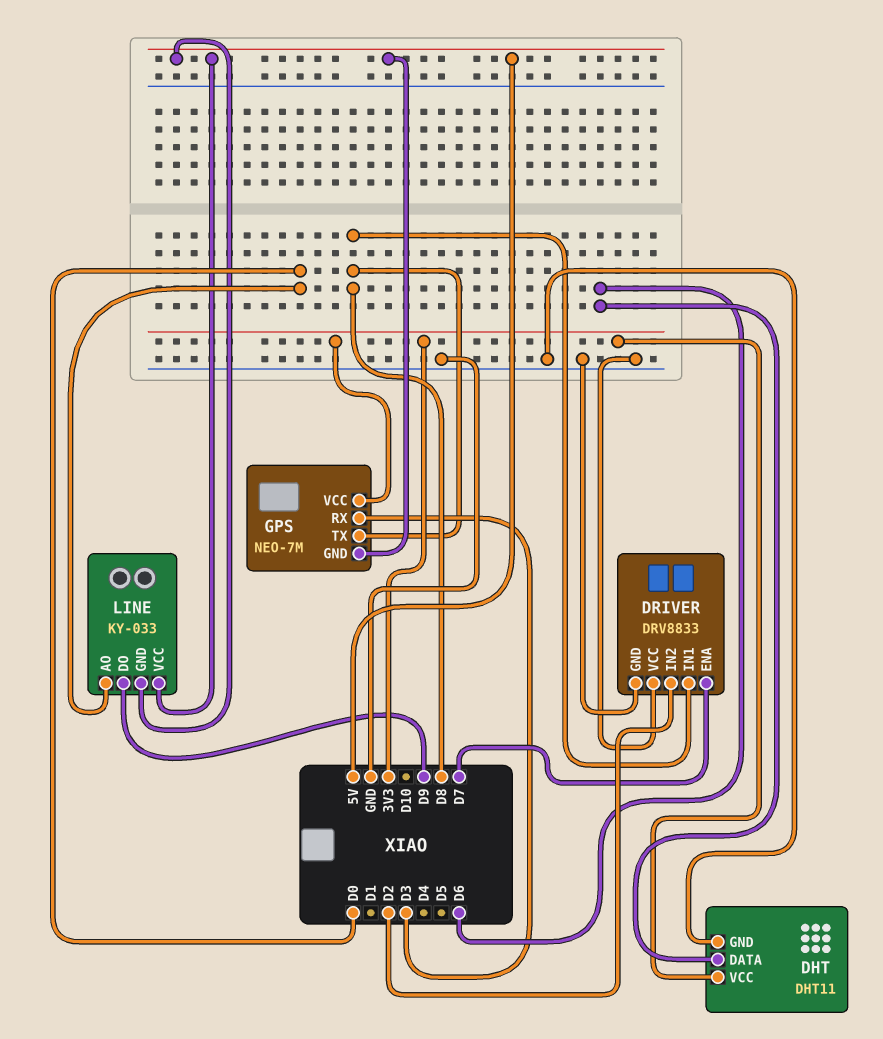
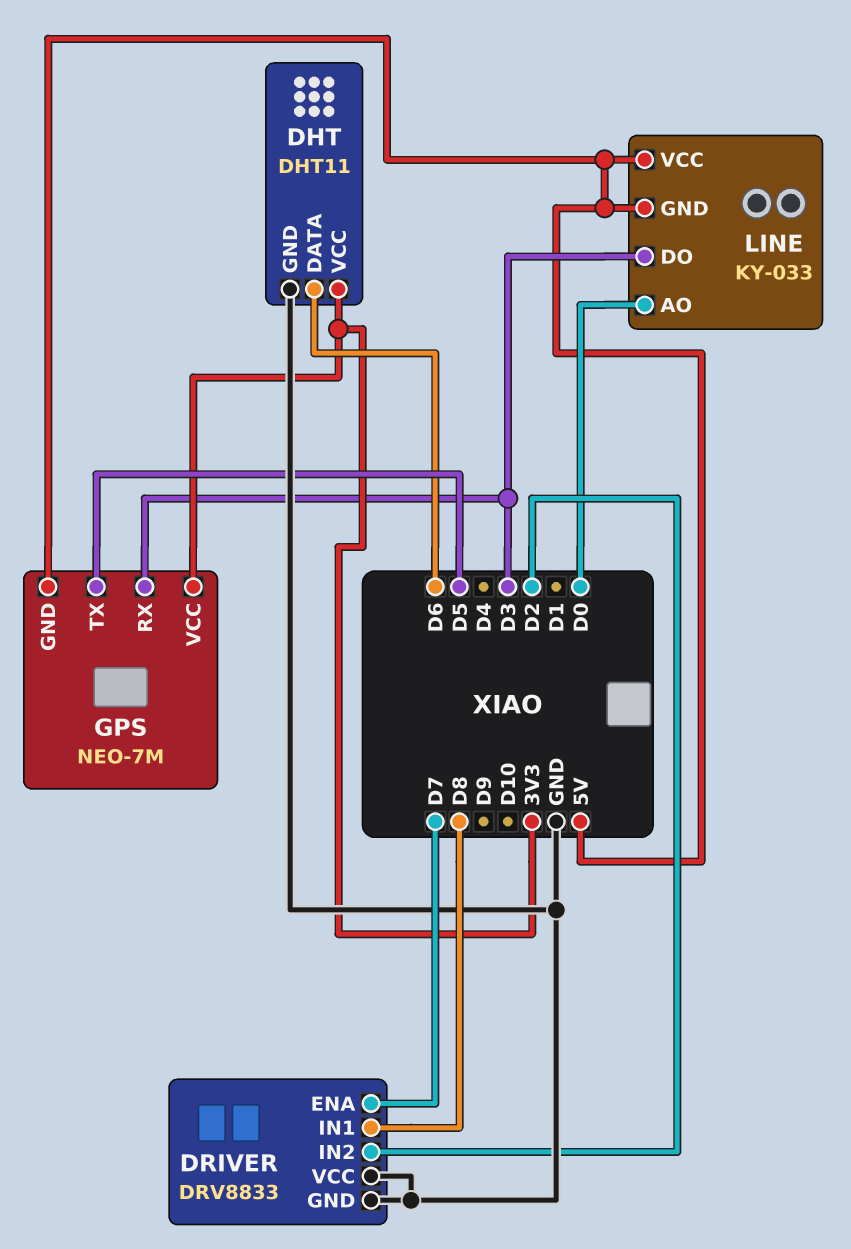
GPS pin TX: D8 -> D5
LINE pin DO: D9 -> D3

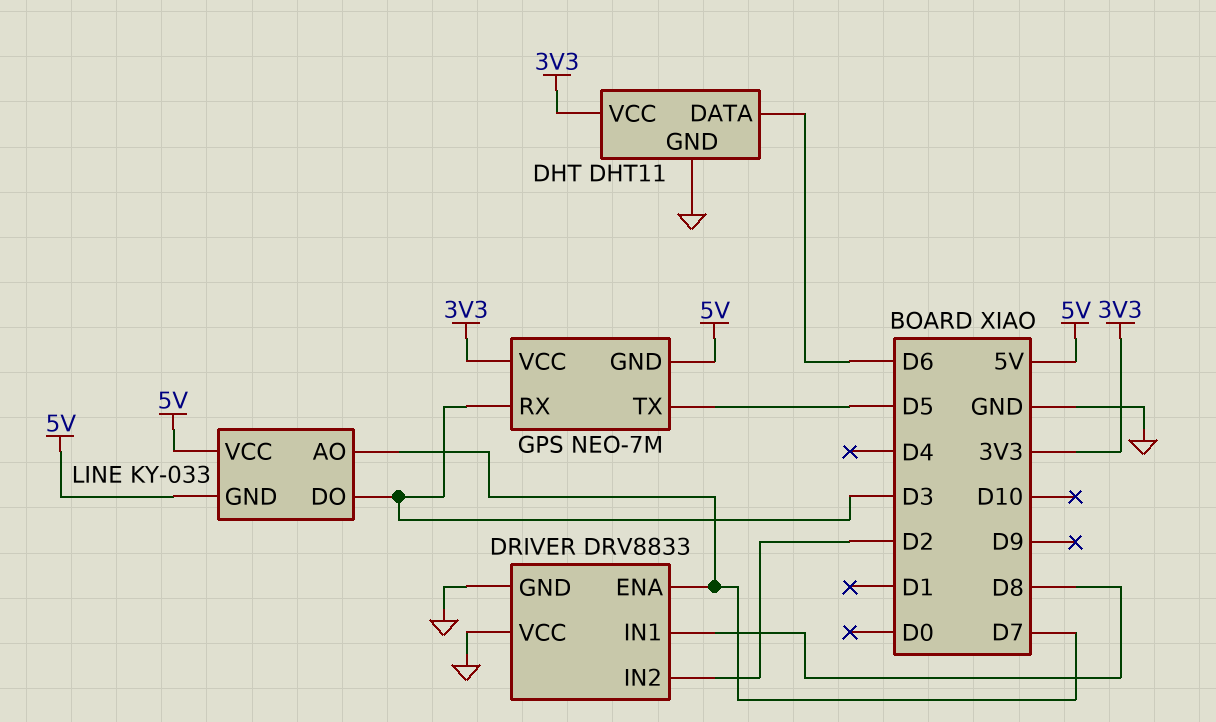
LINE pin AO: D0 -> D7

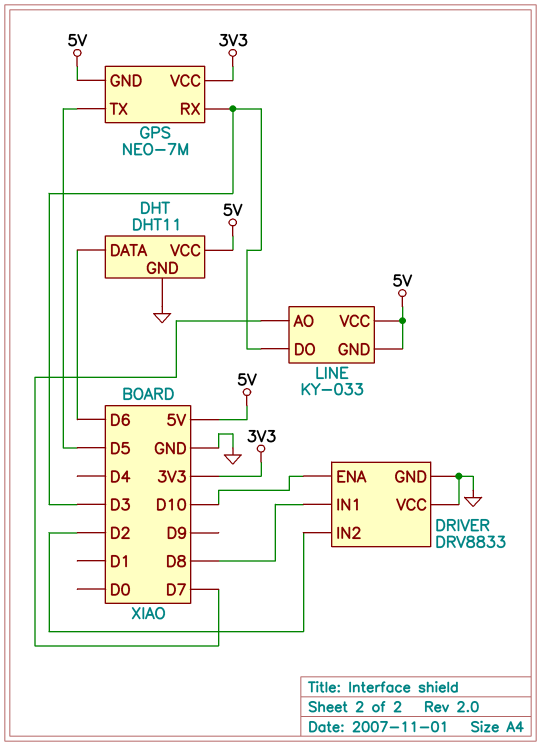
DHT pin VCC: 3V3 -> 5V
DRIVER pin ENA: D7 -> D10

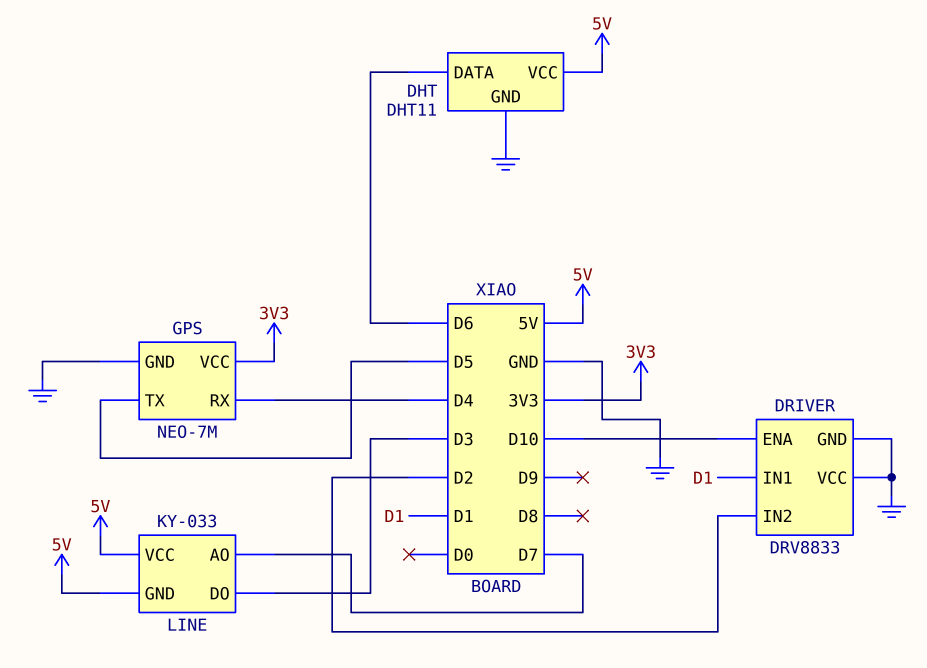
DRIVER pin IN1: D8 -> D1
GPS pin GND: 5V -> GND
GPS pin RX: D3 -> D4

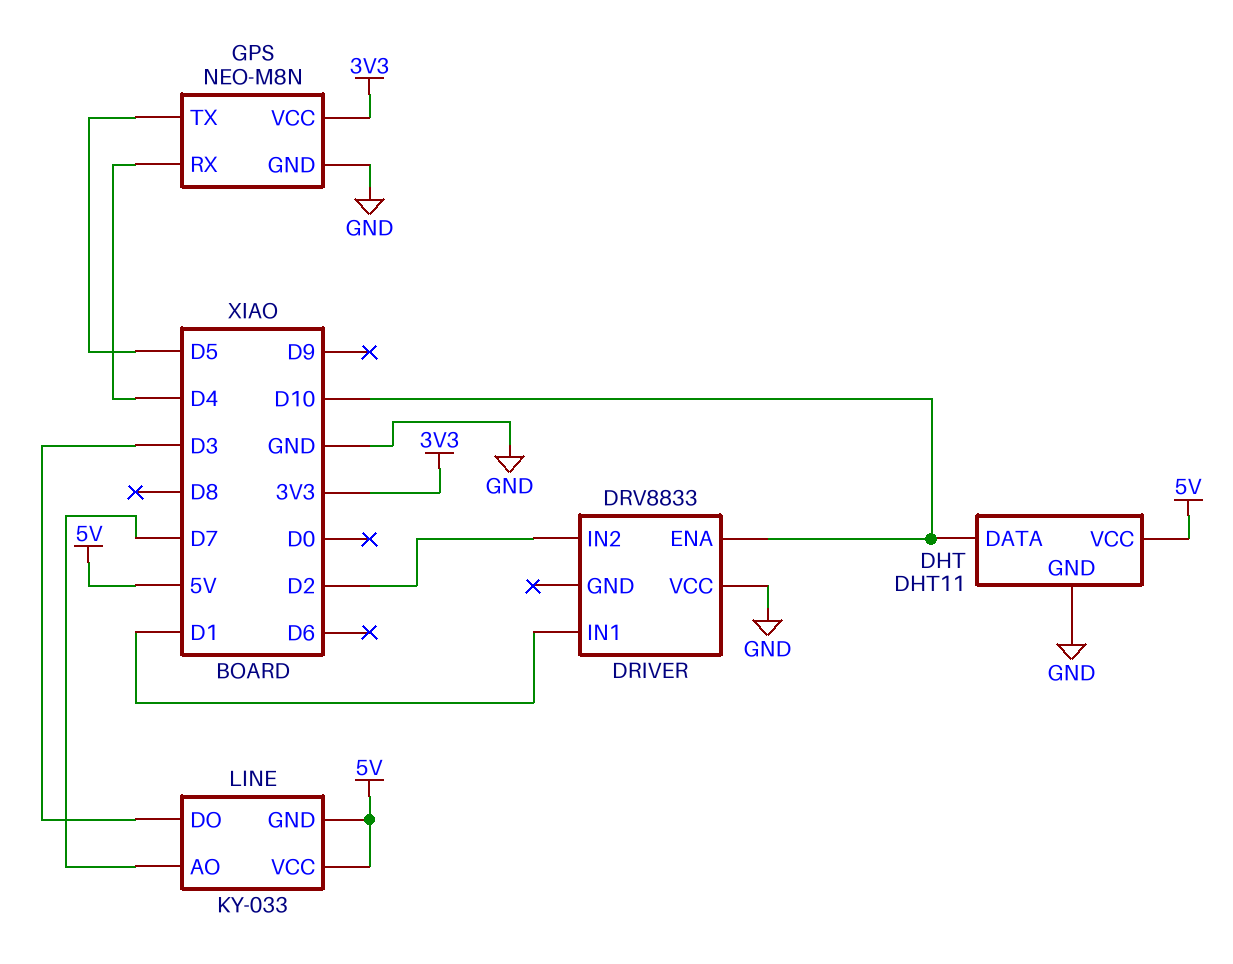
DHT pin DATA: D6 -> D10
DRIVER pin GND: GND -> none
GPS: NEO-7M -> NEO-M8N

